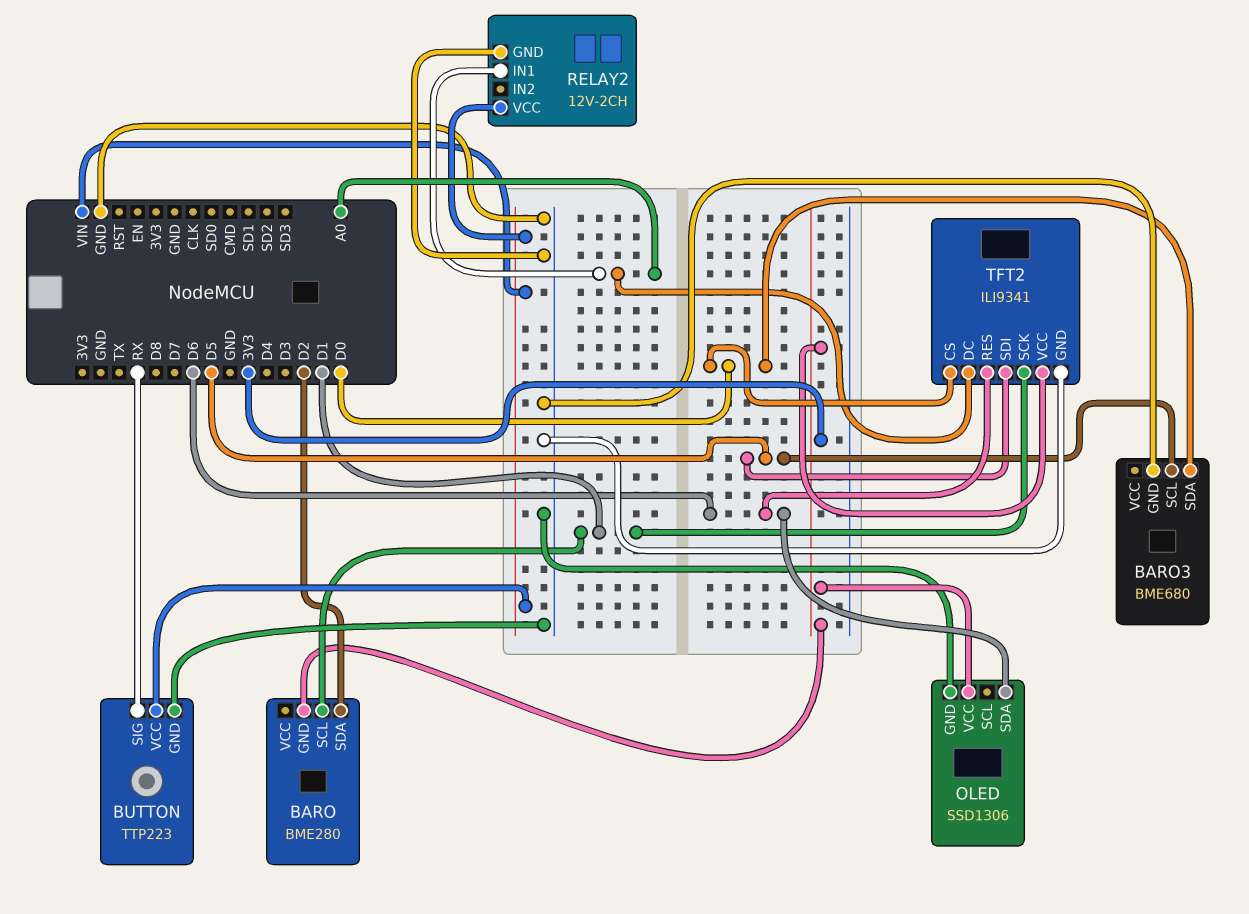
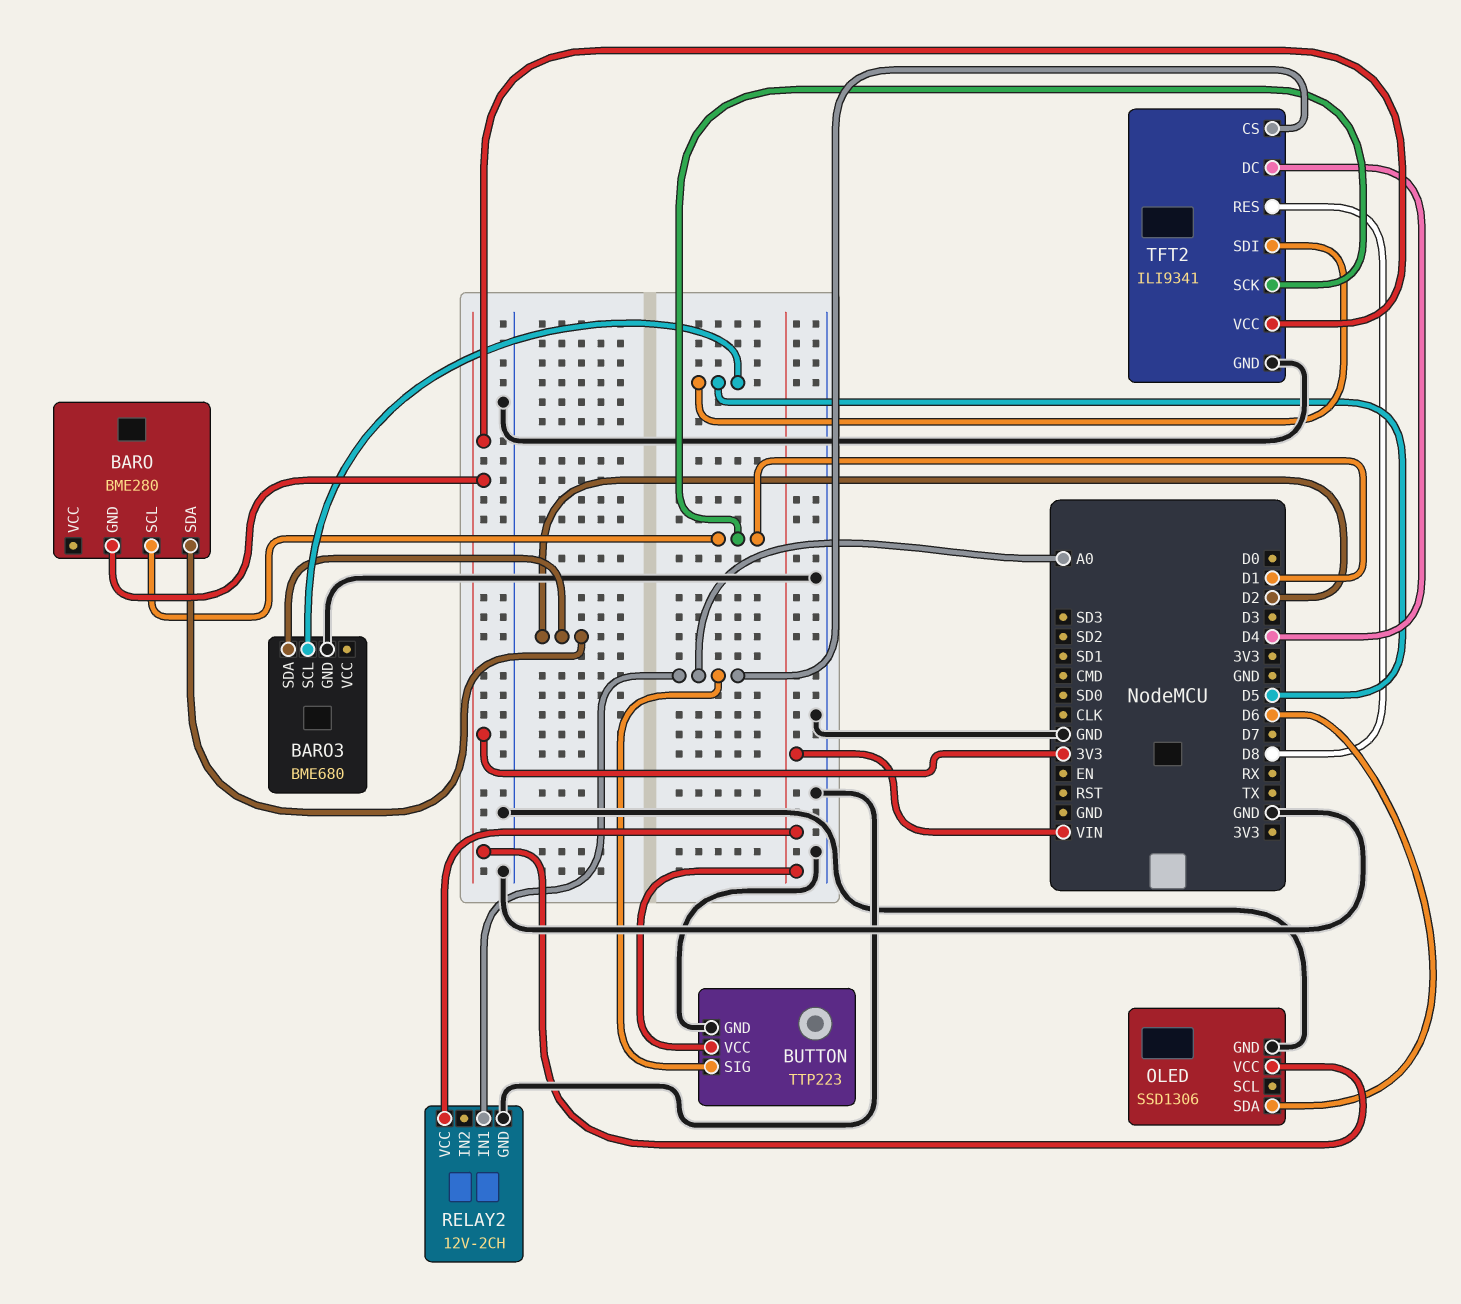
BARO3 pin SDA: D0 -> D2
BUTTON pin SIG: RX -> A0
TFT2 pin CS: D0 -> A0
TFT2 pin DC: A0 -> D4
TFT2 pin RES: D6 -> D8

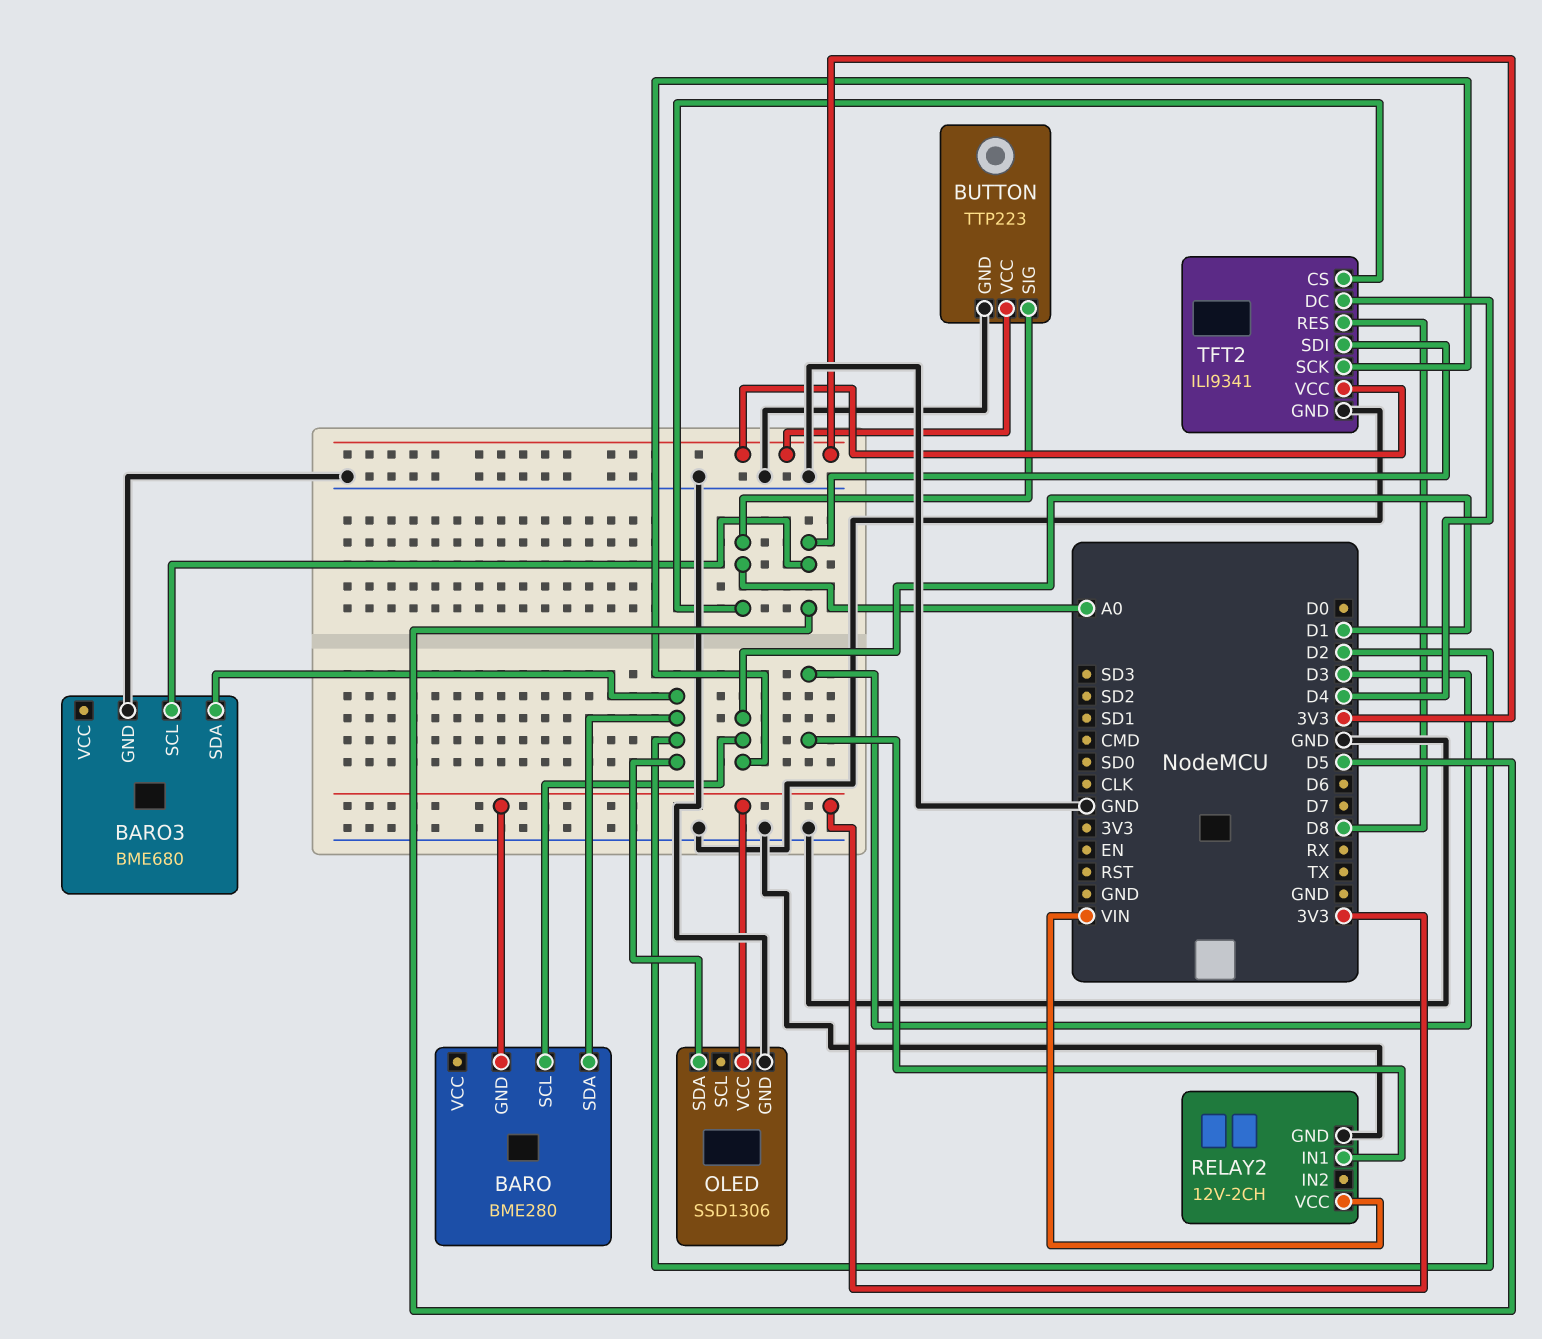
BUTTON pin VCC: VIN -> 3V3
OLED pin SDA: D6 -> D2
RELAY2 pin IN1: A0 -> D3

